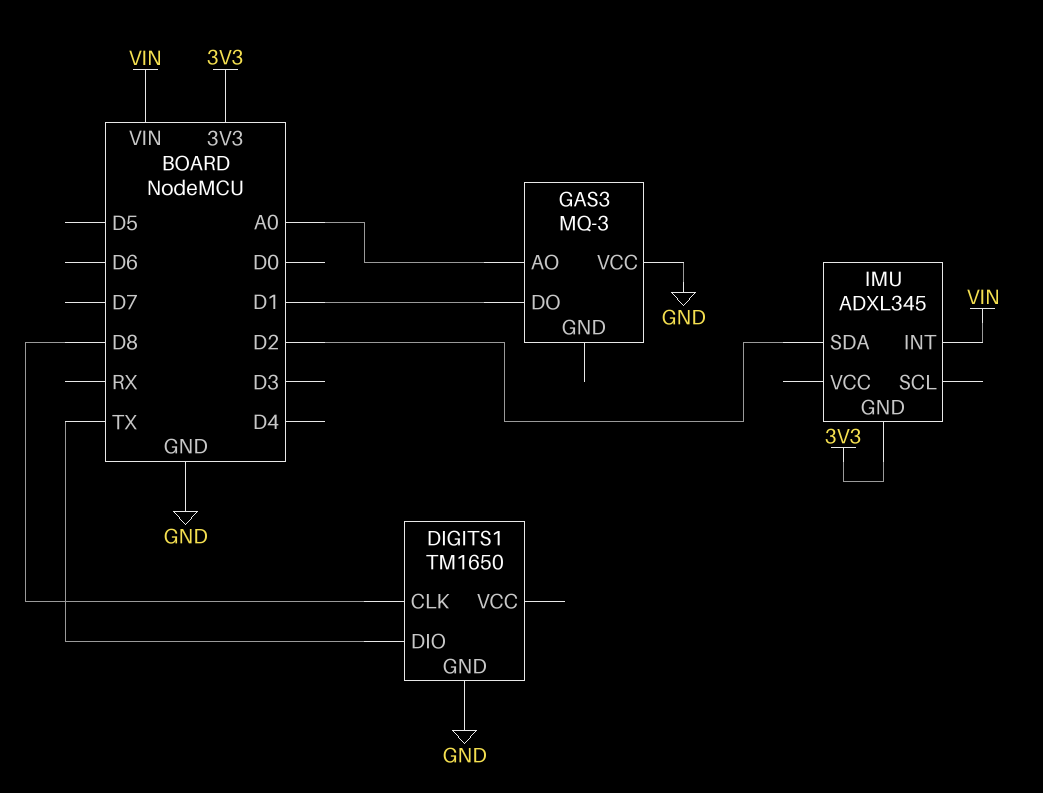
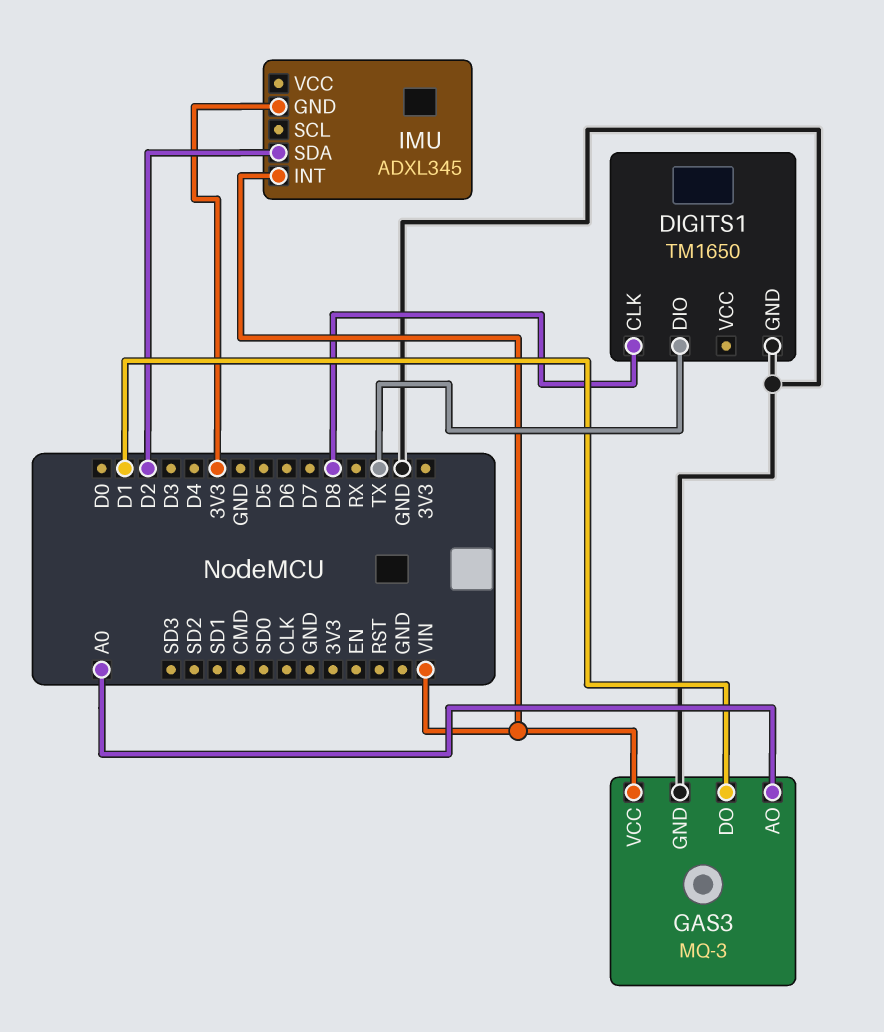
GAS3 pin GND: none -> GND
GAS3 pin VCC: GND -> VIN

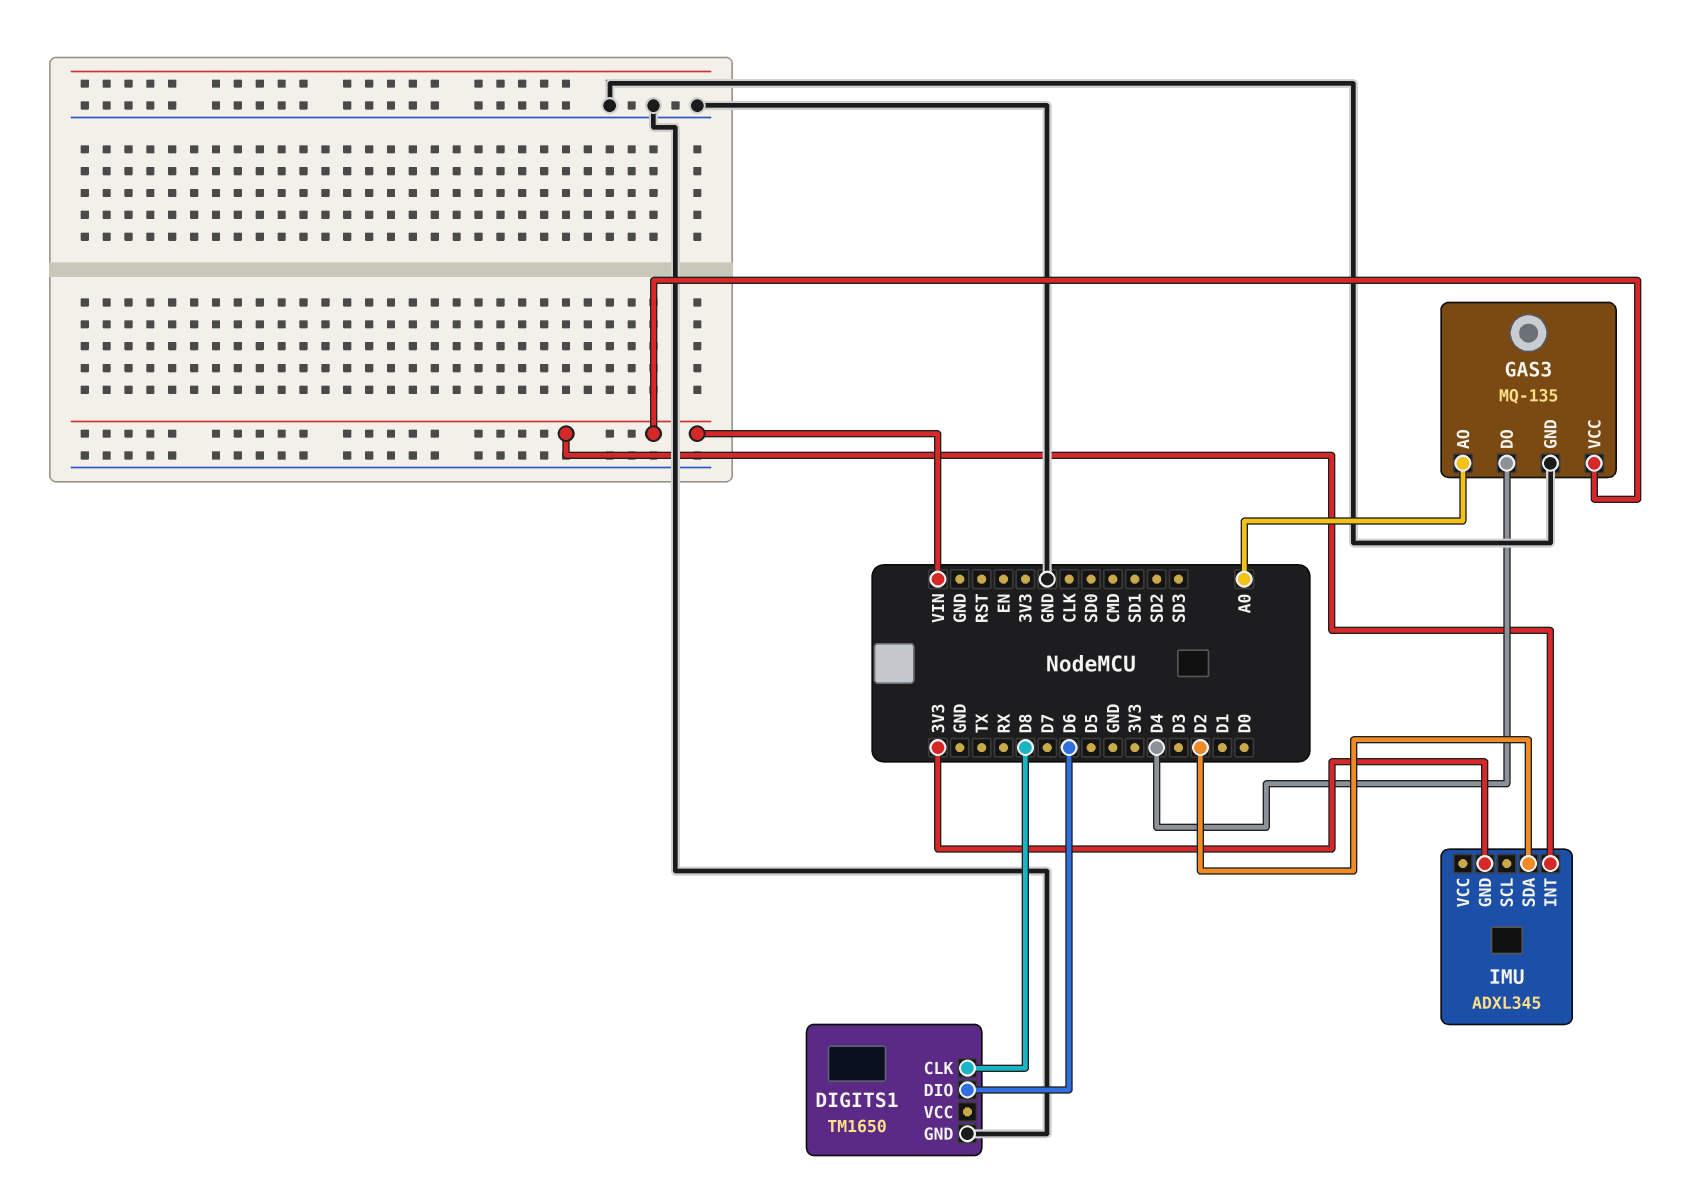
DIGITS1 pin DIO: TX -> D6
GAS3: MQ-3 -> MQ-135
GAS3 pin DO: D1 -> D4

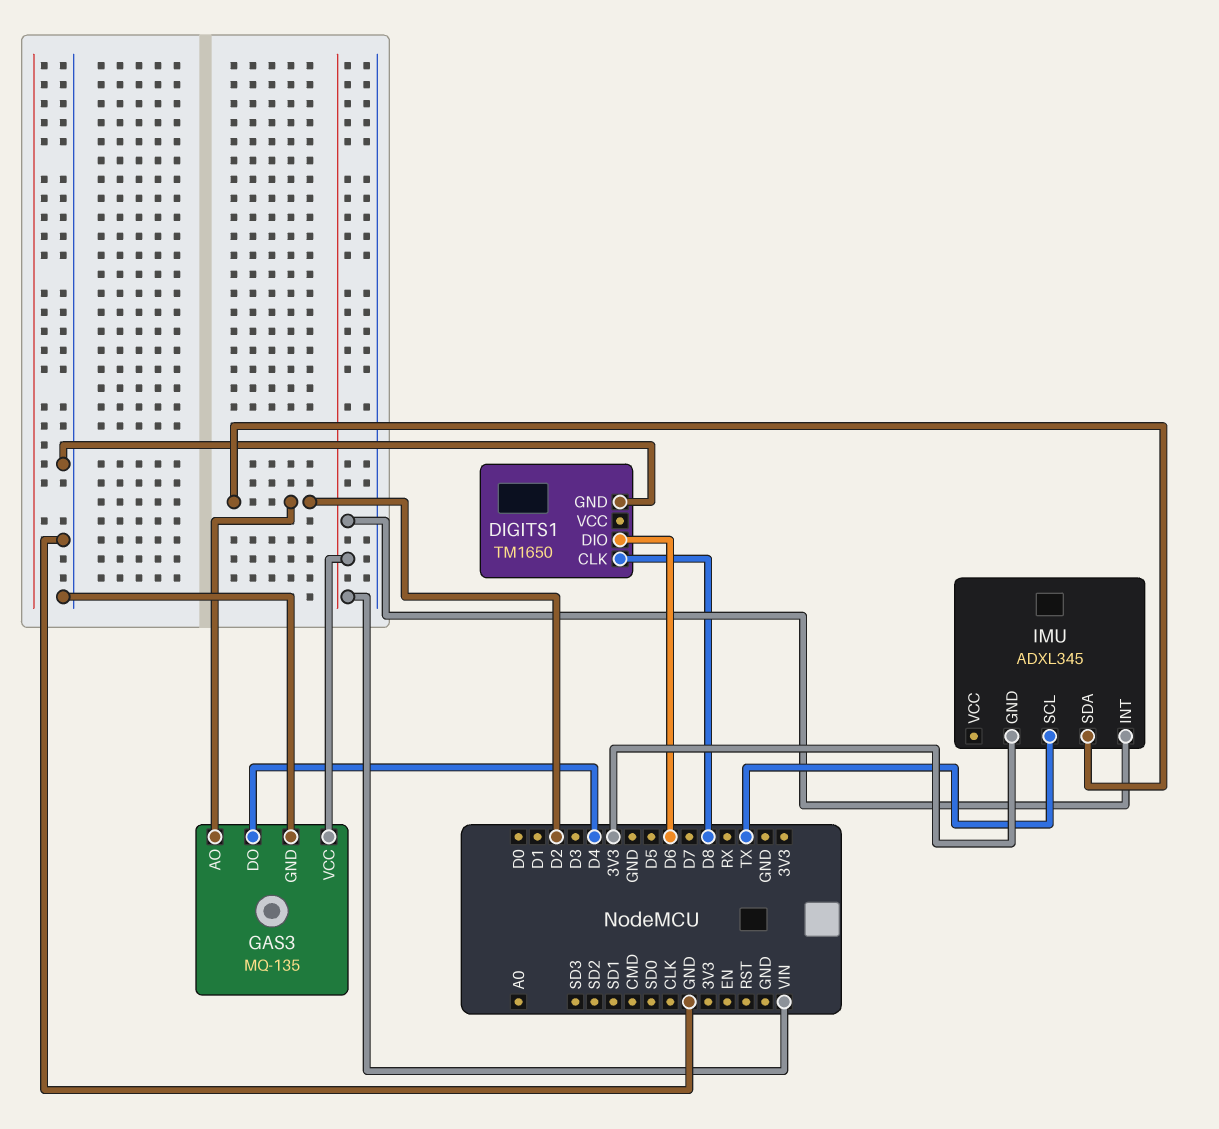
GAS3 pin AO: A0 -> D2
IMU pin SCL: none -> TX

